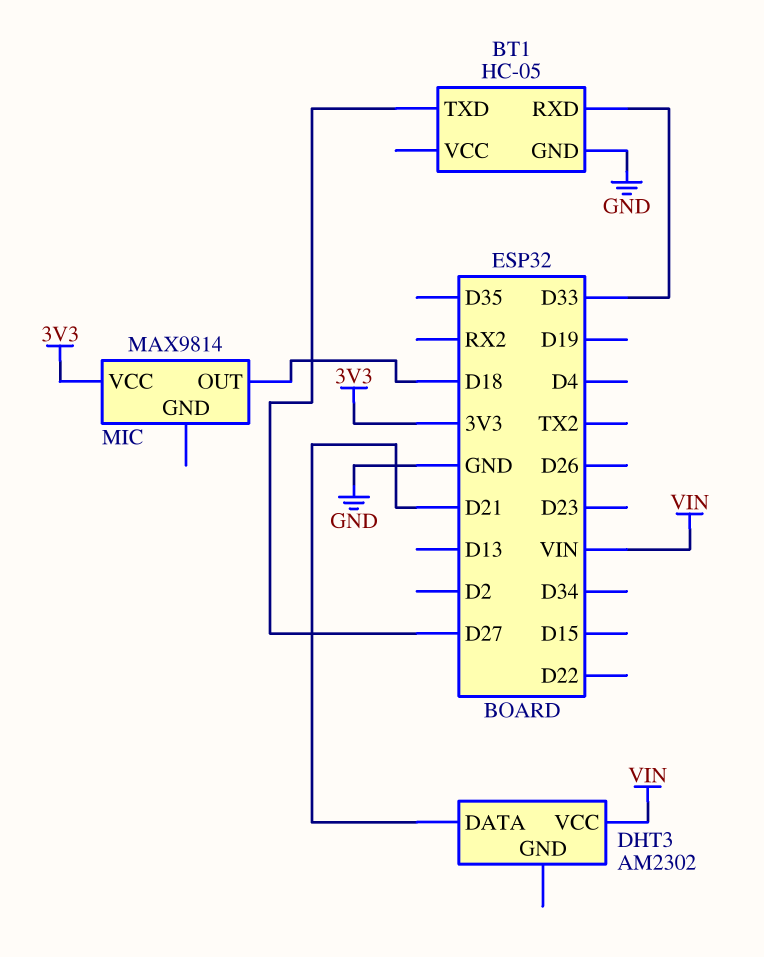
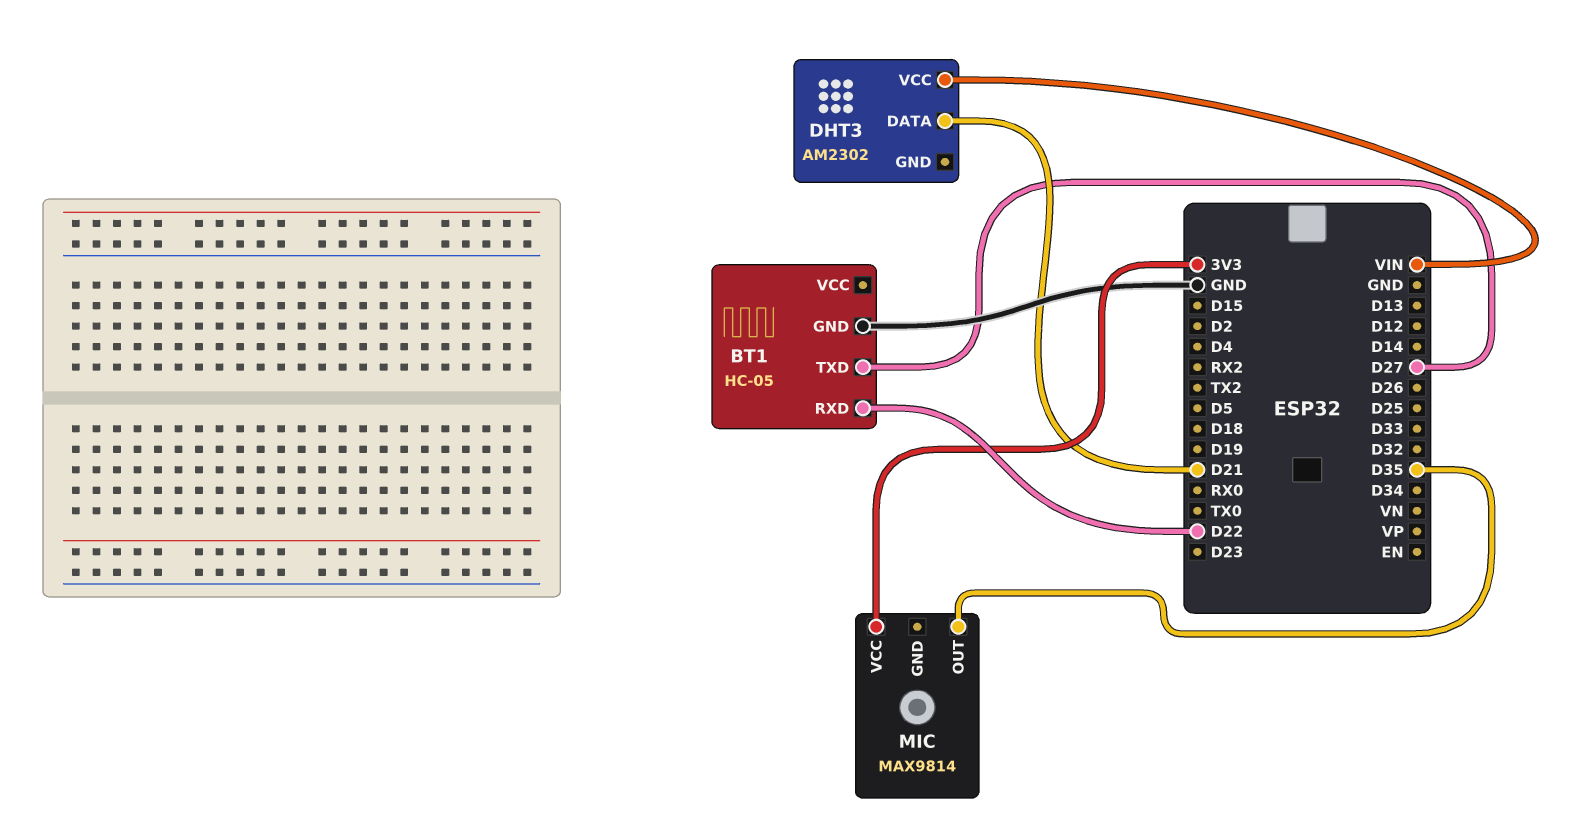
BT1 pin RXD: D33 -> D22
MIC pin OUT: D18 -> D35

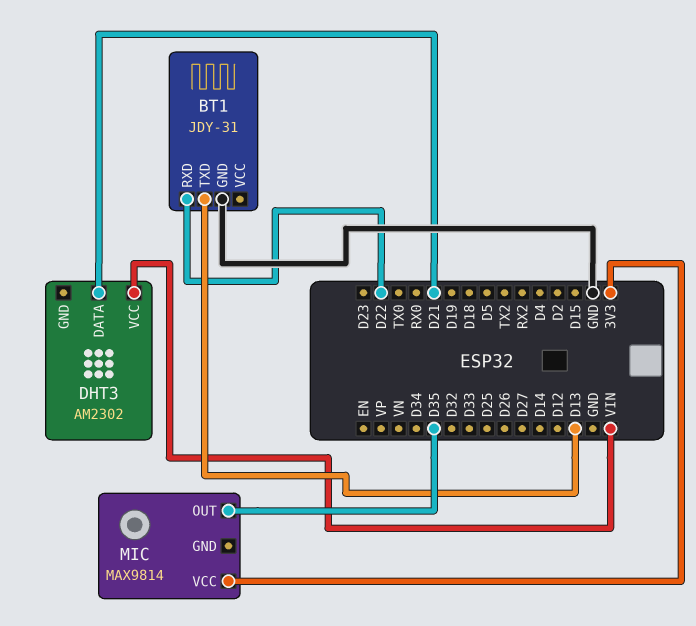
BT1: HC-05 -> JDY-31
BT1 pin TXD: D27 -> D13

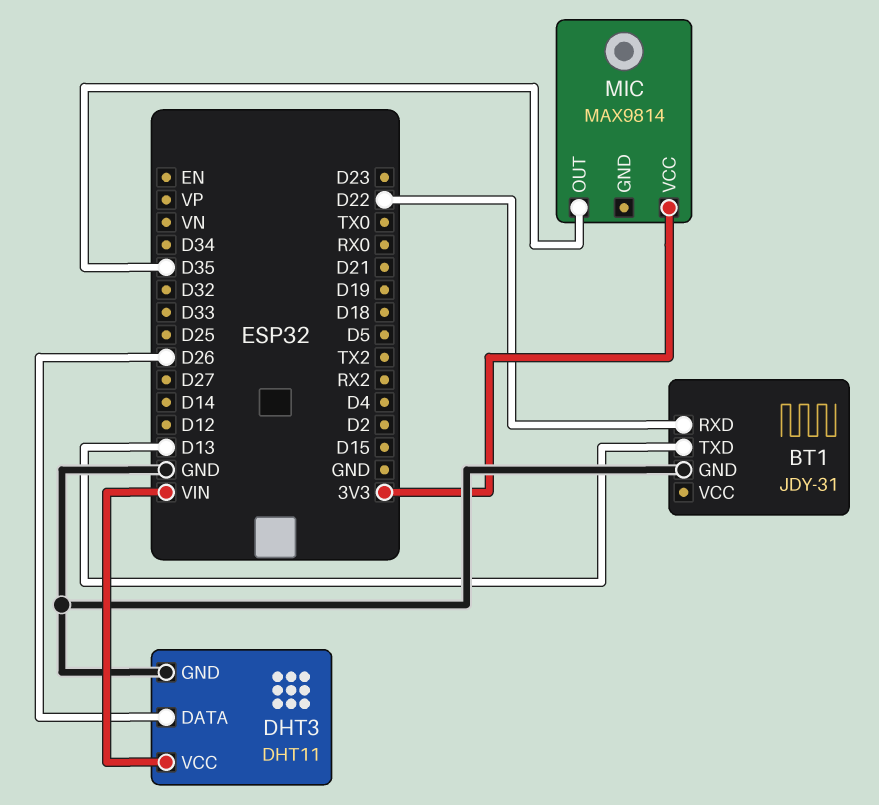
DHT3: AM2302 -> DHT11
DHT3 pin DATA: D21 -> D26
DHT3 pin GND: none -> GND

